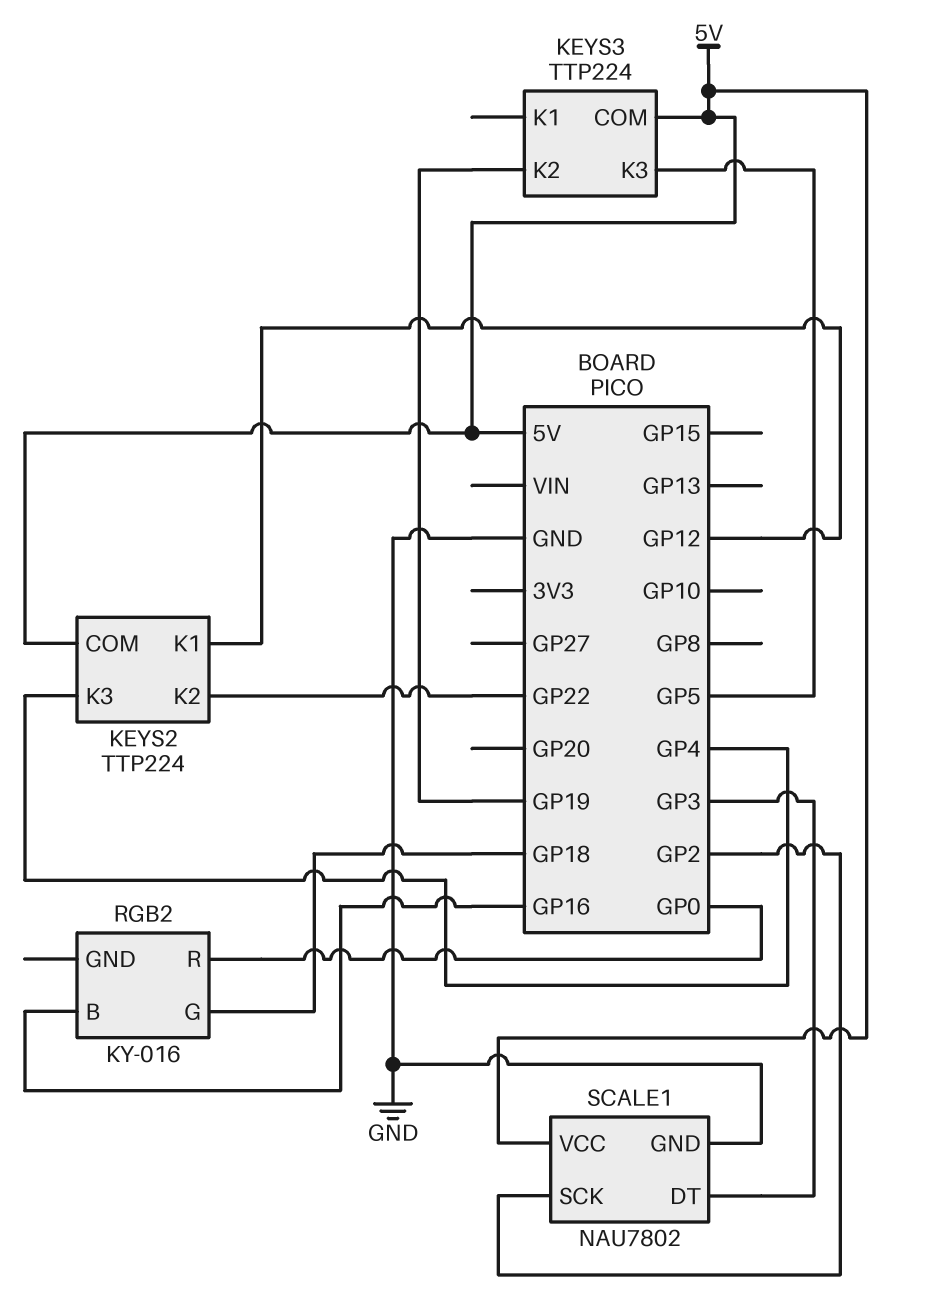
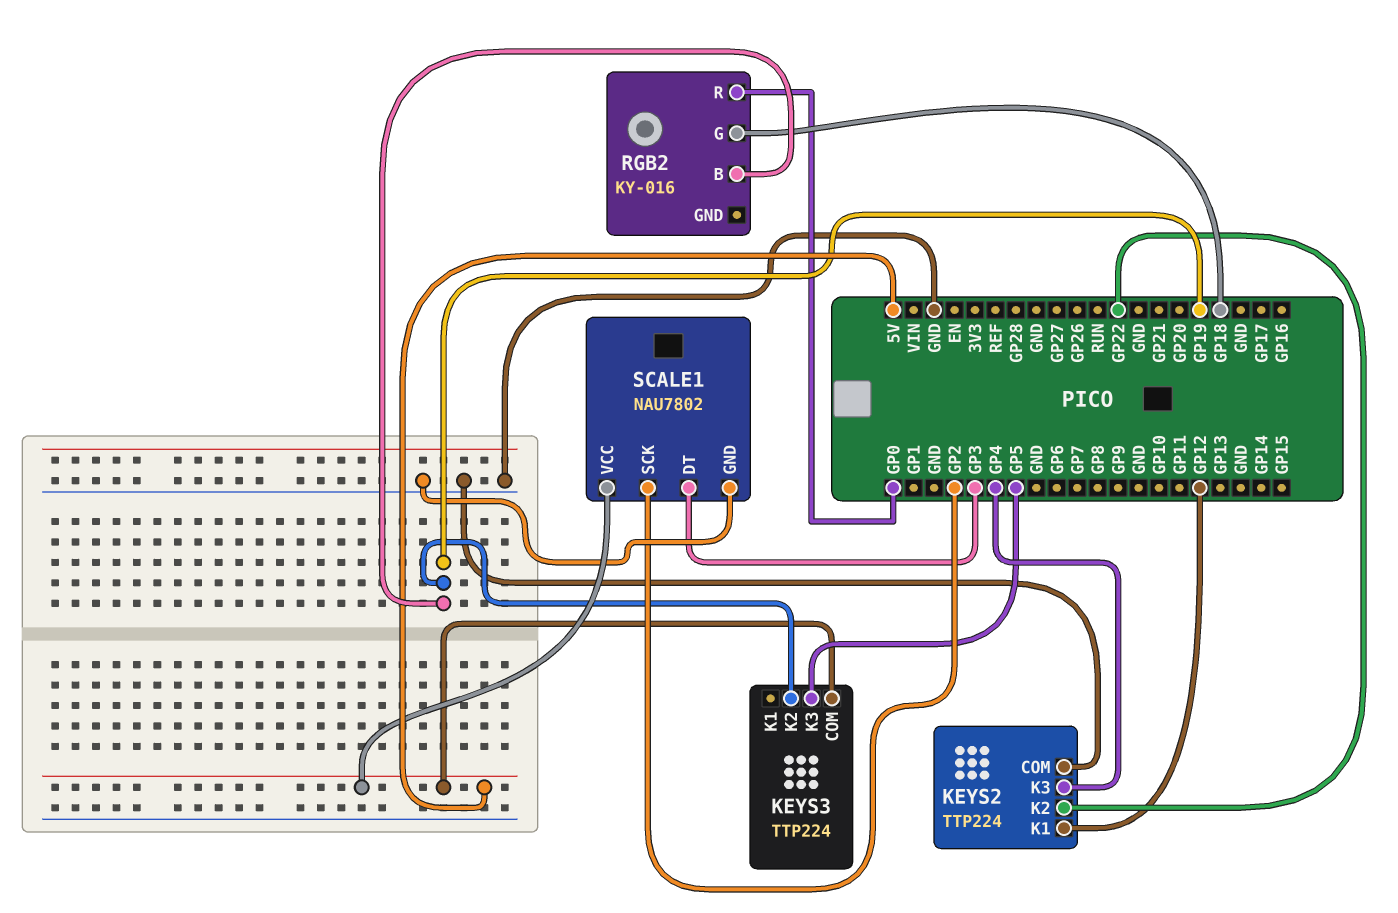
KEYS2 pin COM: 5V -> GND
RGB2 pin B: GP16 -> GP19

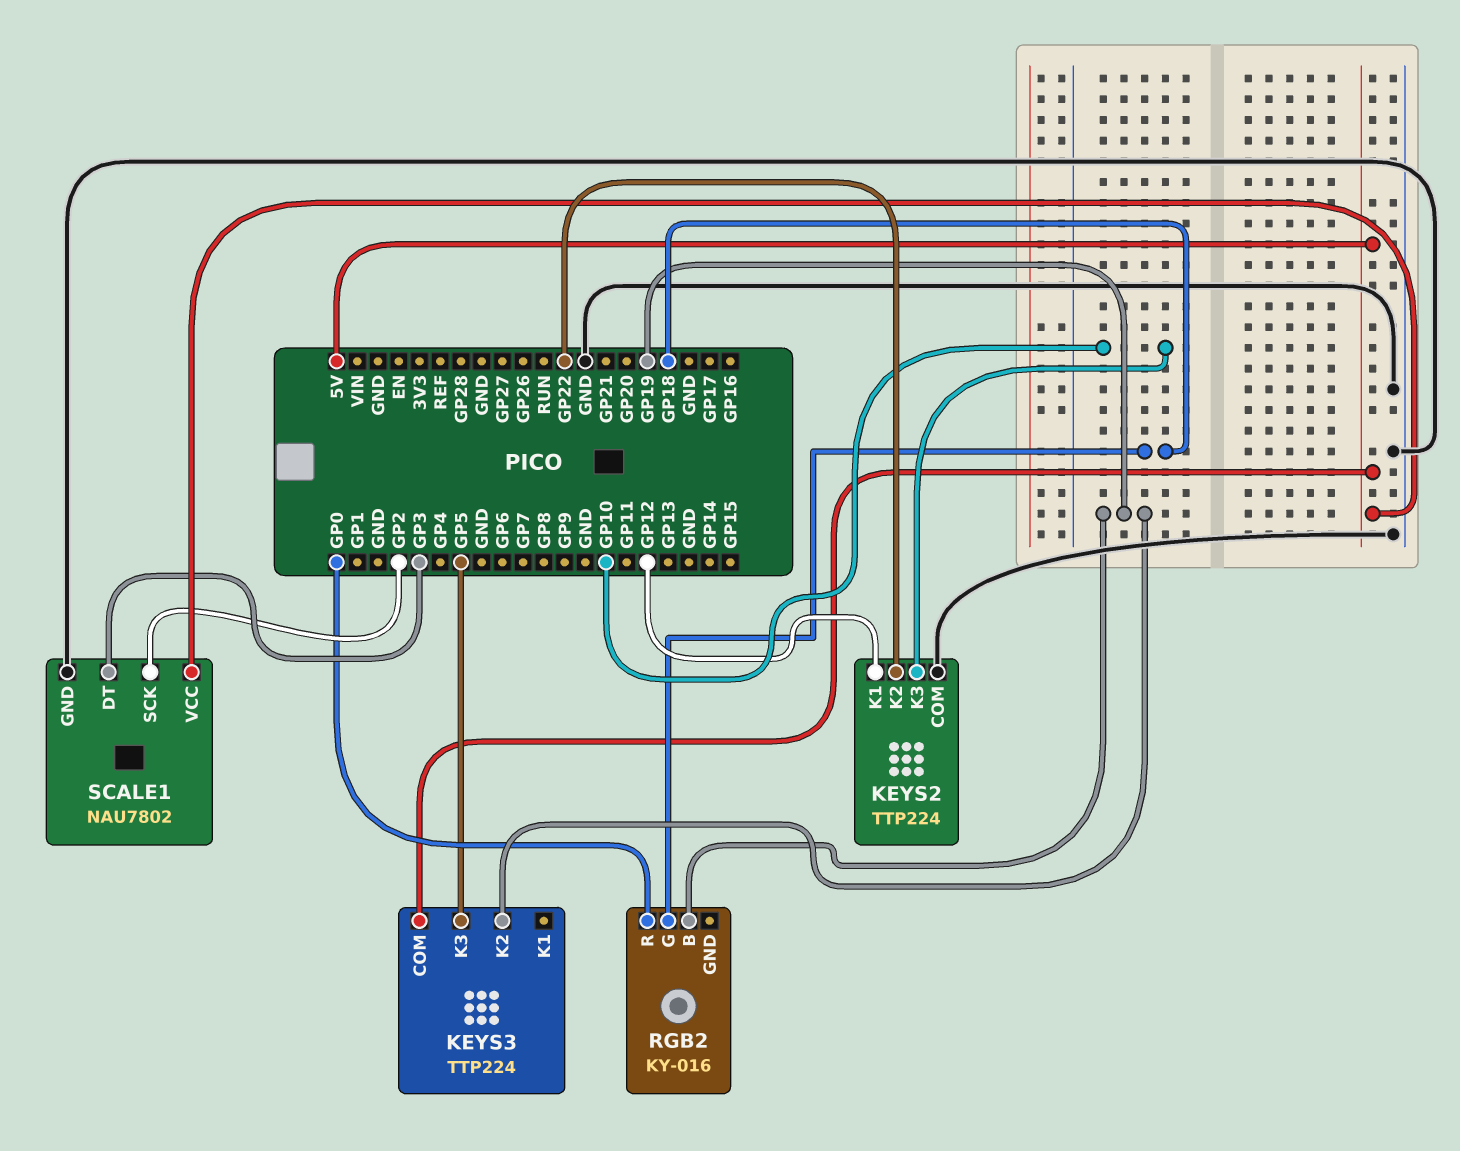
KEYS2 pin K3: GP4 -> GP10

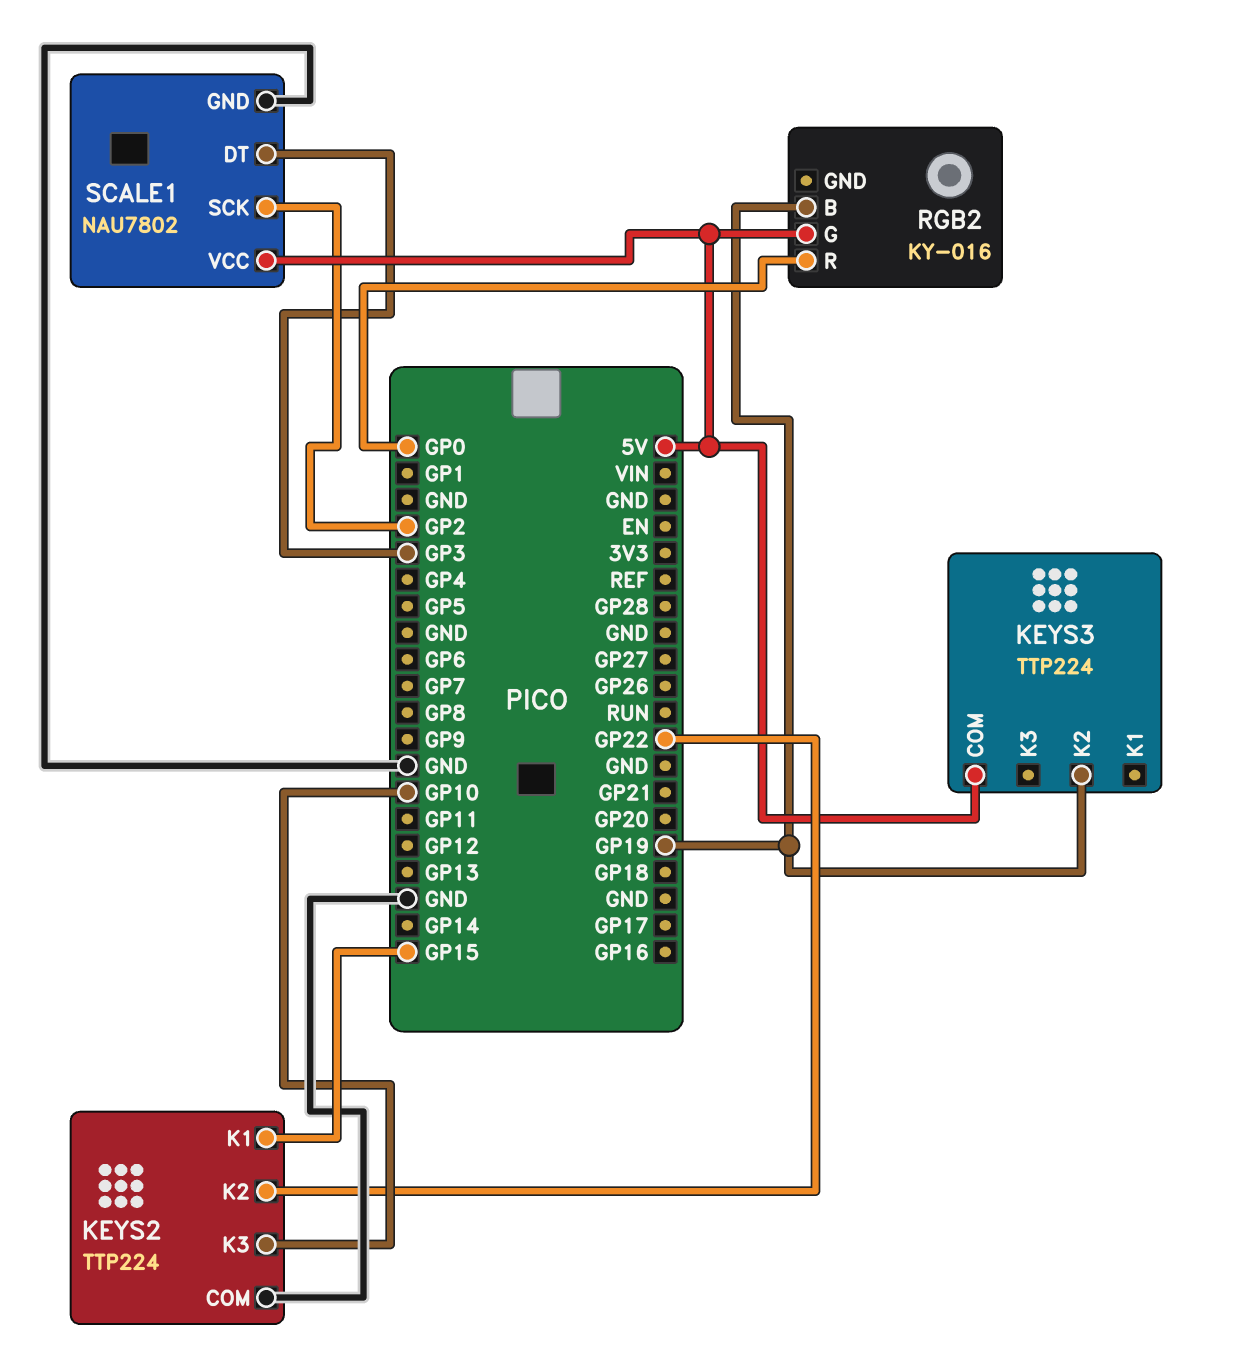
KEYS2 pin K1: GP12 -> GP15
KEYS3 pin K3: GP5 -> none
RGB2 pin G: GP18 -> 5V

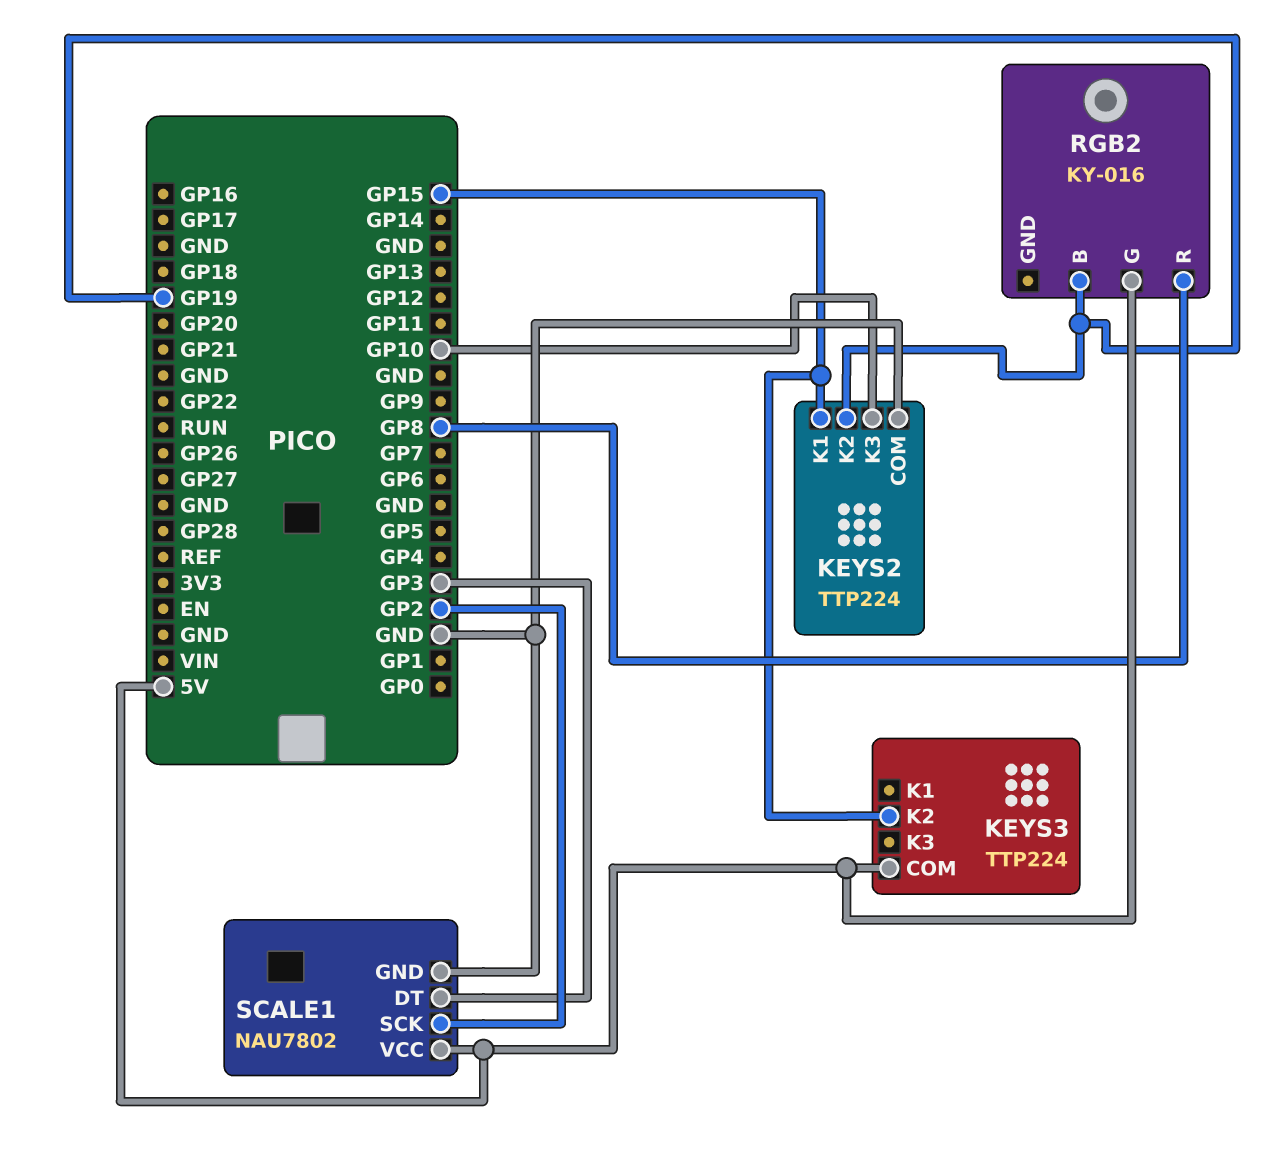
KEYS2 pin K2: GP22 -> GP19
KEYS3 pin K2: GP19 -> GP15
RGB2 pin R: GP0 -> GP8

